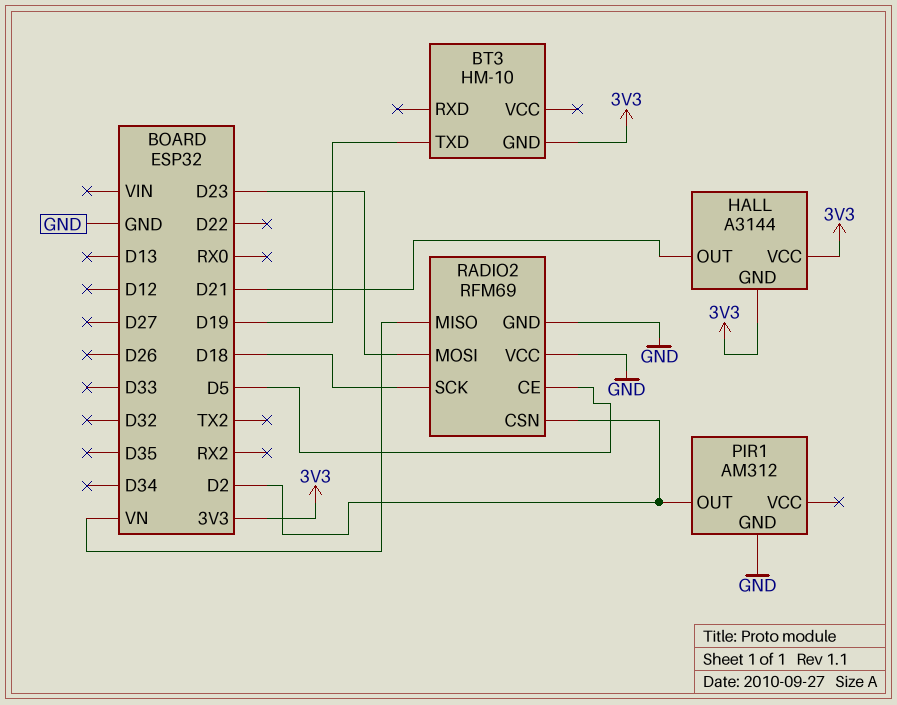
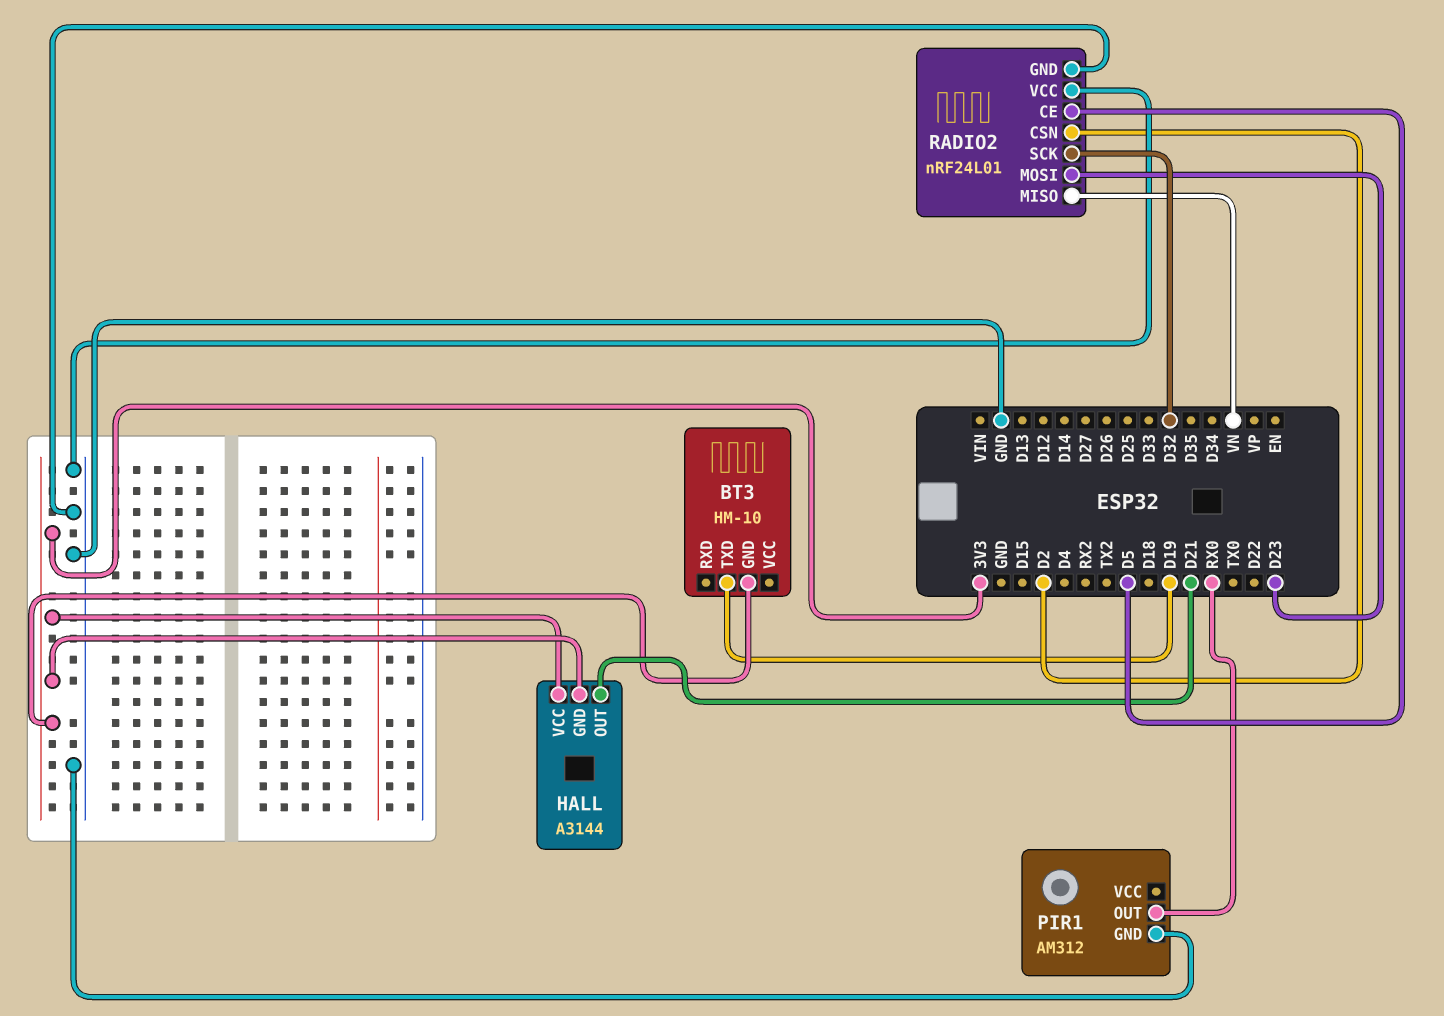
PIR1 pin OUT: D2 -> RX0
RADIO2: RFM69 -> nRF24L01
RADIO2 pin SCK: D18 -> D32

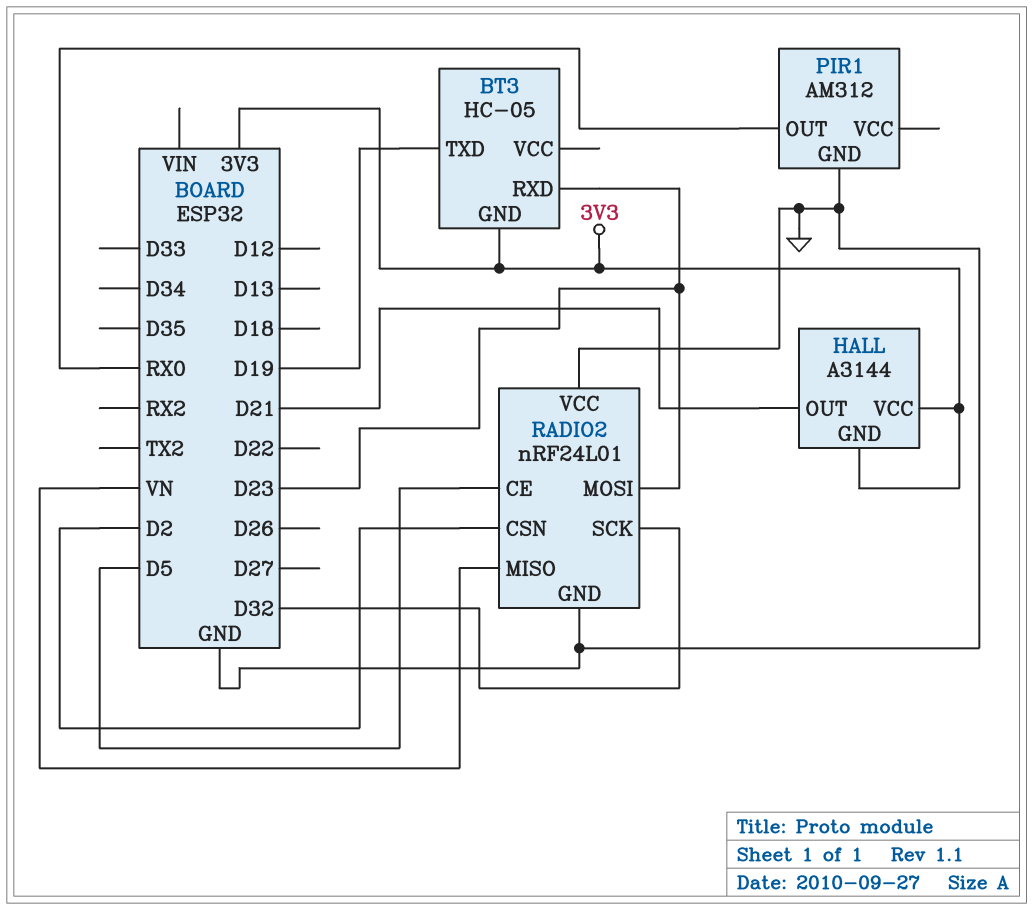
BT3: HM-10 -> HC-05
BT3 pin RXD: none -> D23

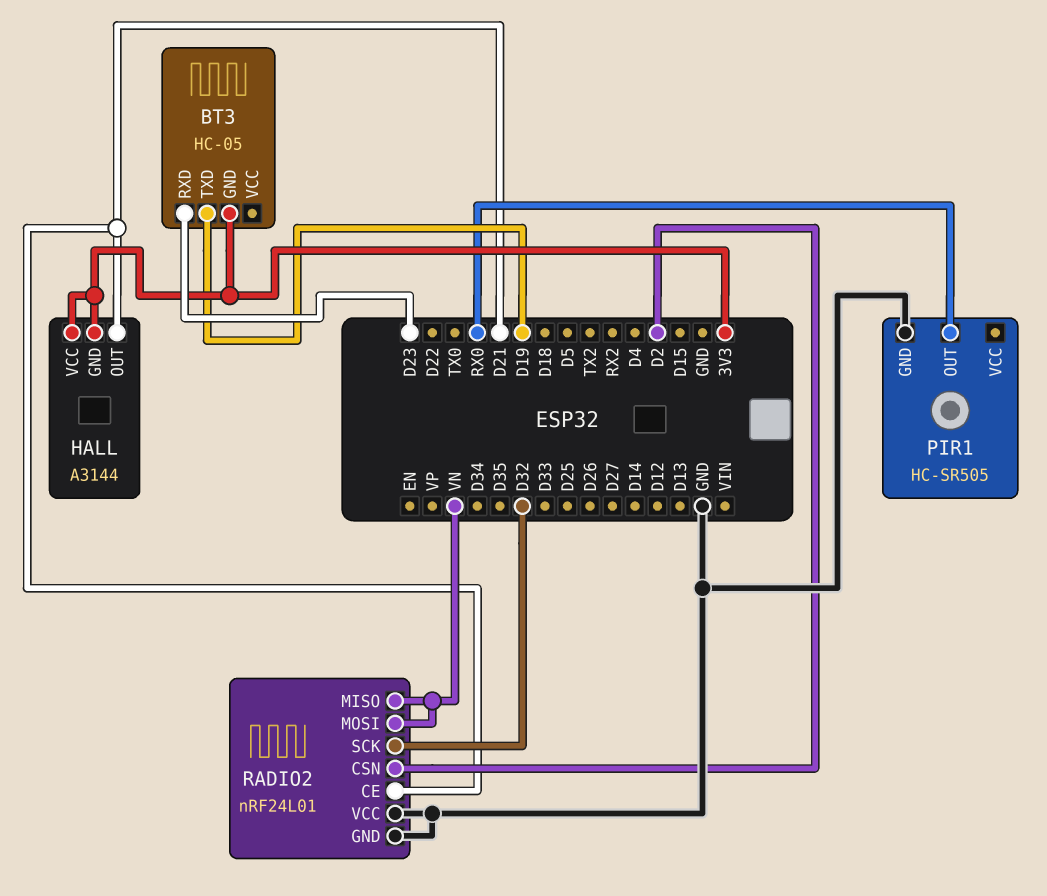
PIR1: AM312 -> HC-SR505
RADIO2 pin CE: D5 -> D21
RADIO2 pin MOSI: D23 -> VN

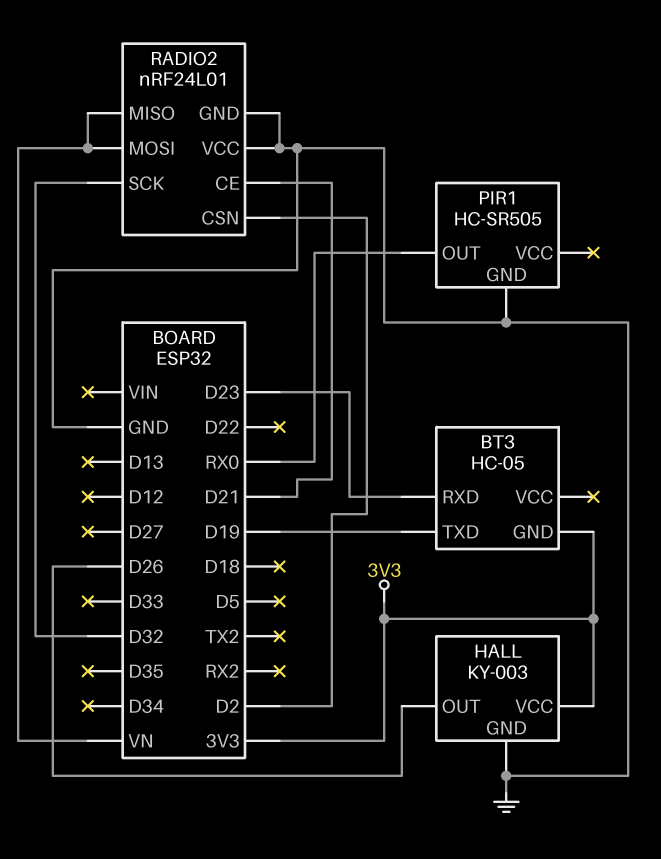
HALL: A3144 -> KY-003
HALL pin GND: 3V3 -> GND
HALL pin OUT: D21 -> D26

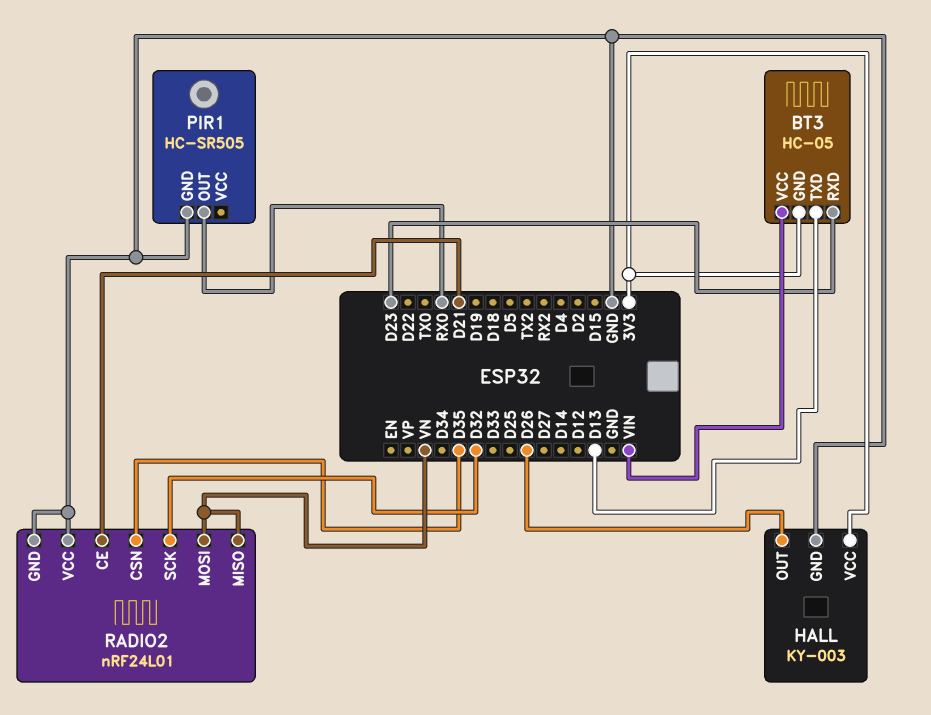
BT3 pin TXD: D19 -> D13
BT3 pin VCC: none -> VIN
RADIO2 pin CSN: D2 -> D35

